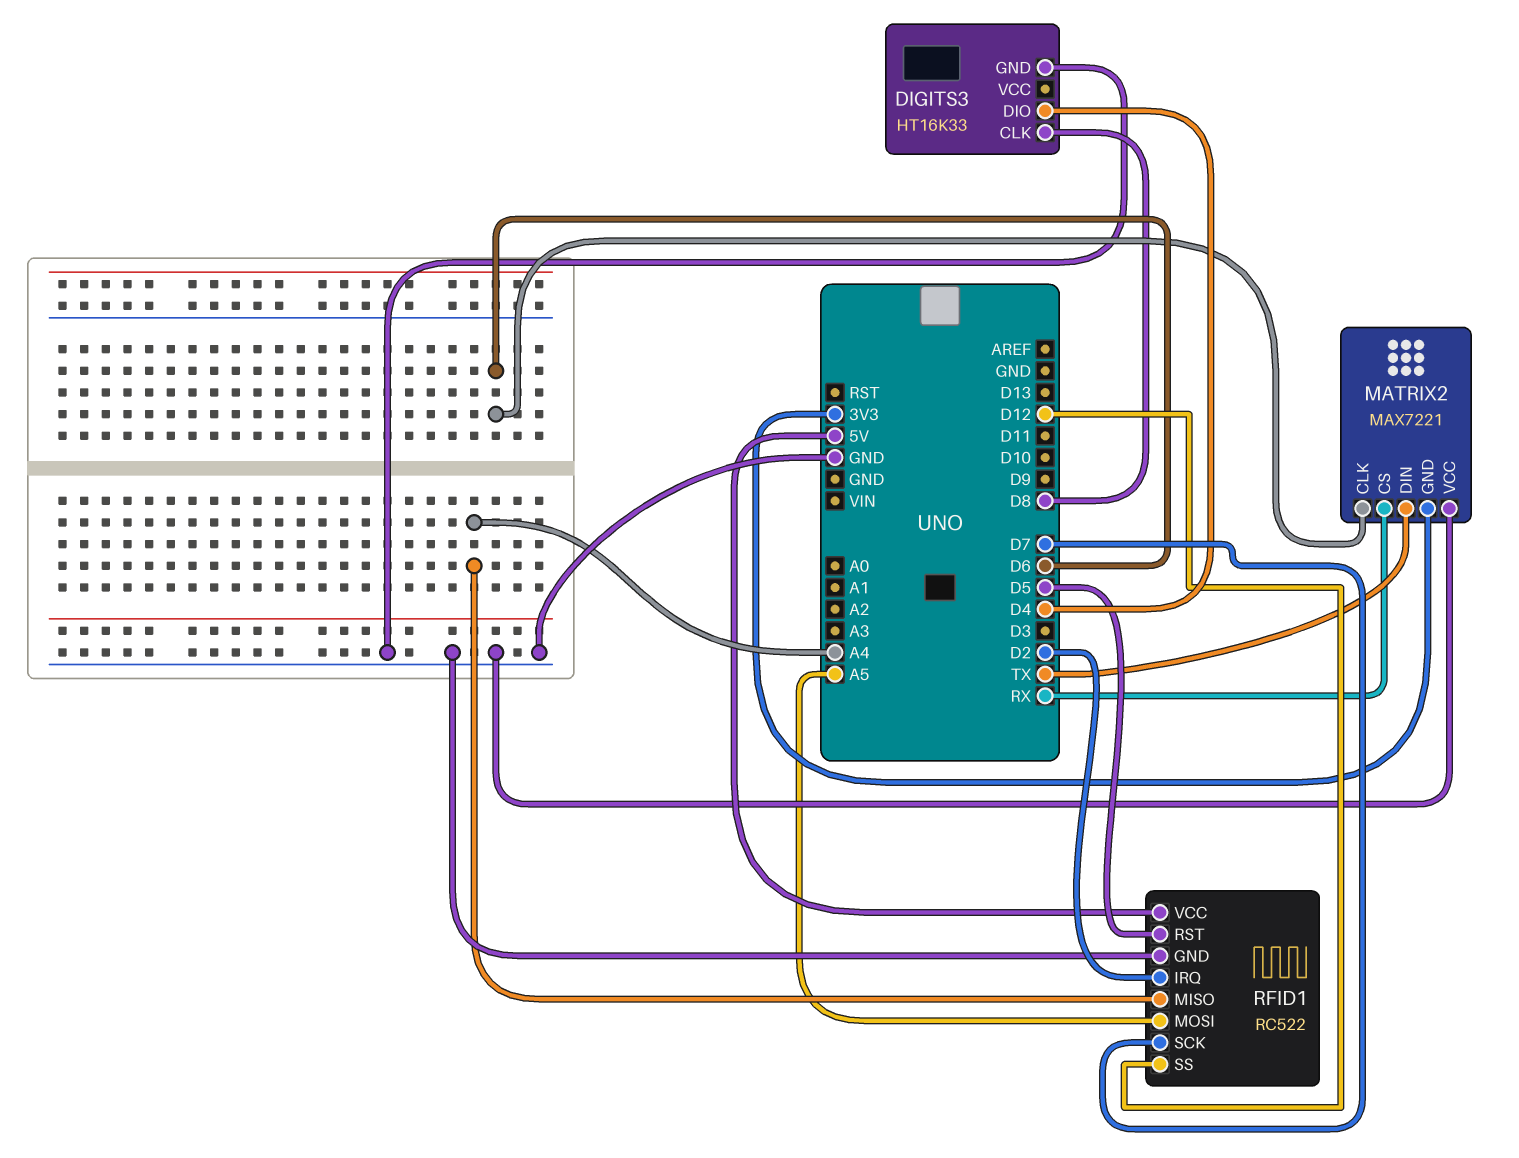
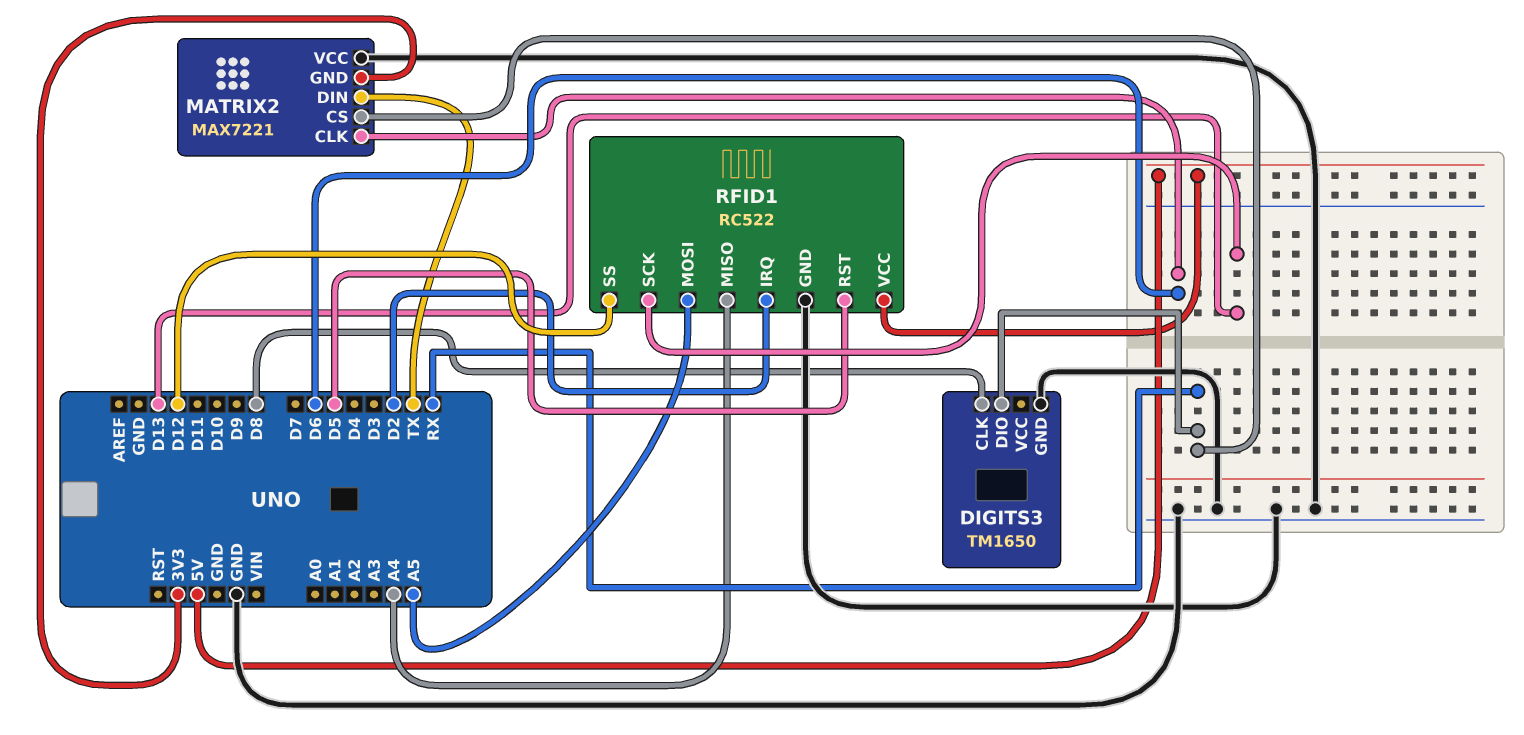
DIGITS3: HT16K33 -> TM1650
DIGITS3 pin DIO: D4 -> RX
RFID1 pin SCK: D7 -> D13

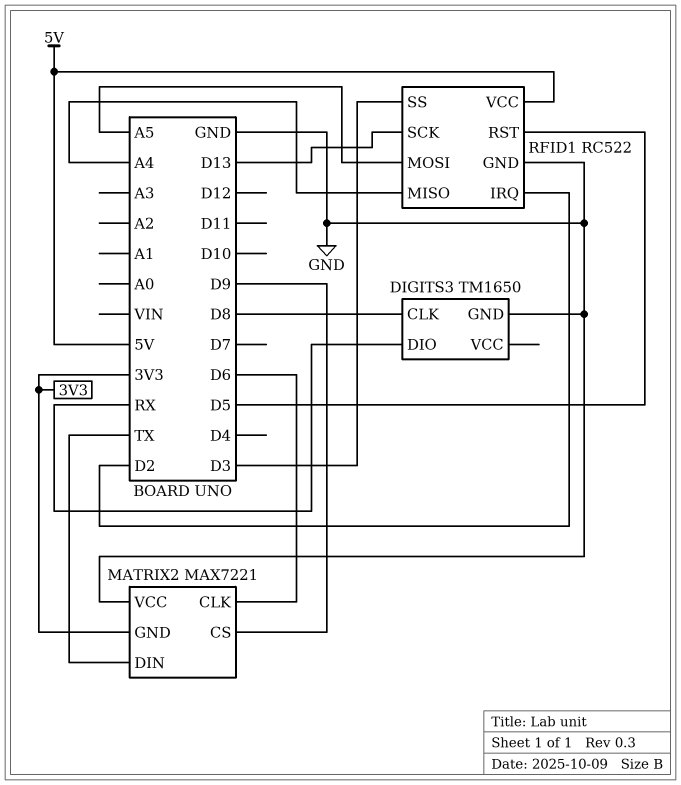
MATRIX2 pin CS: RX -> D9
RFID1 pin SS: D12 -> D3

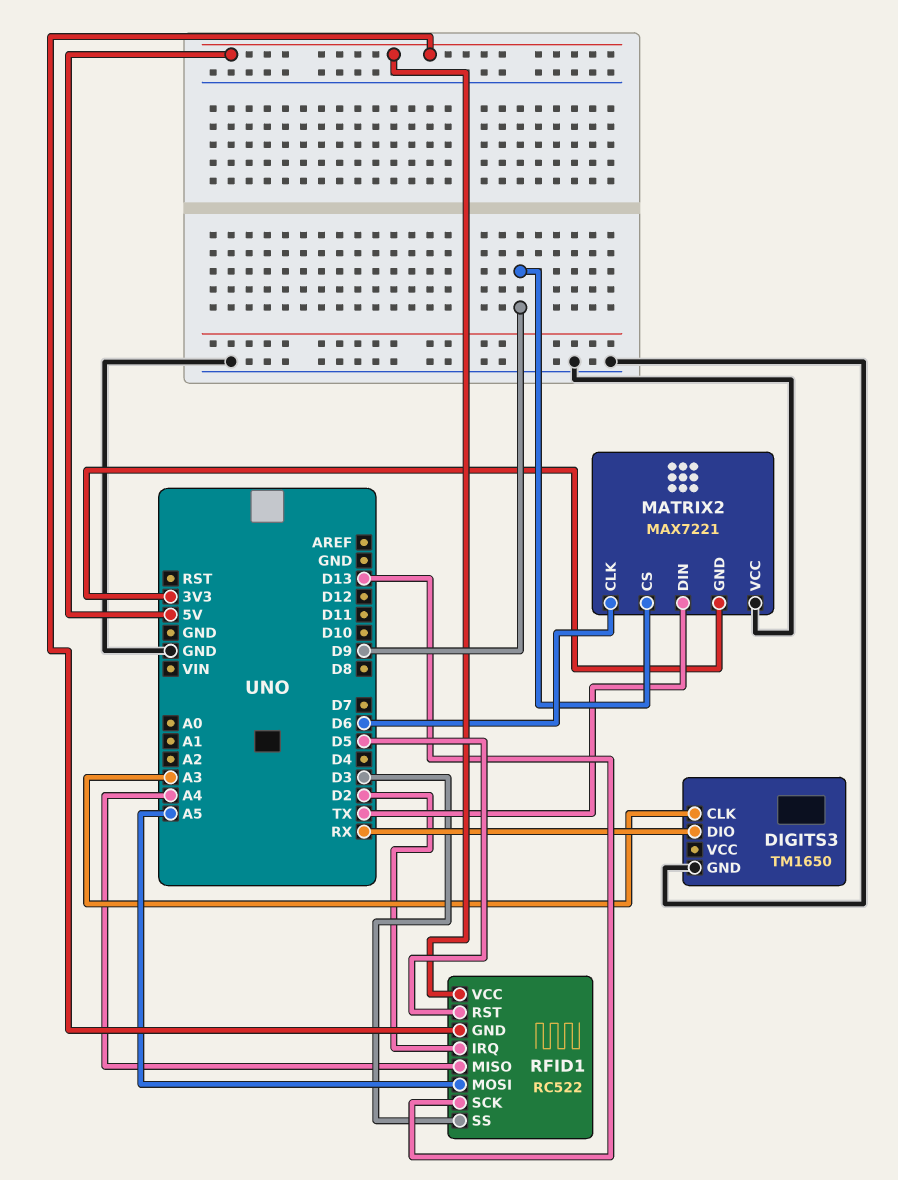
DIGITS3 pin CLK: D8 -> A3
RFID1 pin GND: GND -> 5V

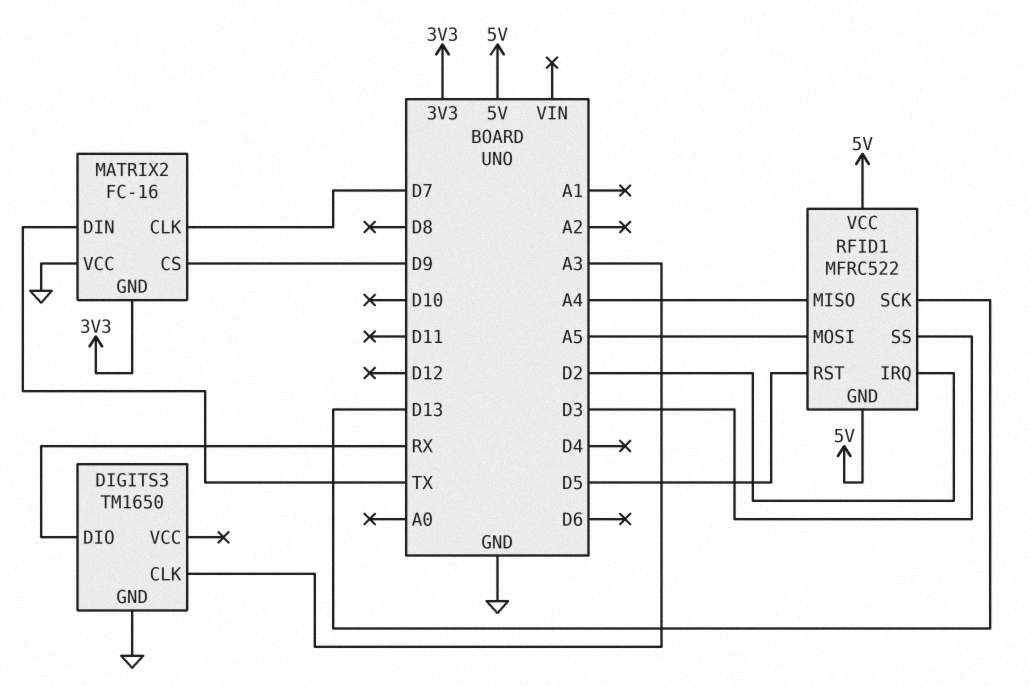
MATRIX2: MAX7221 -> FC-16
MATRIX2 pin CLK: D6 -> D7
RFID1: RC522 -> MFRC522

